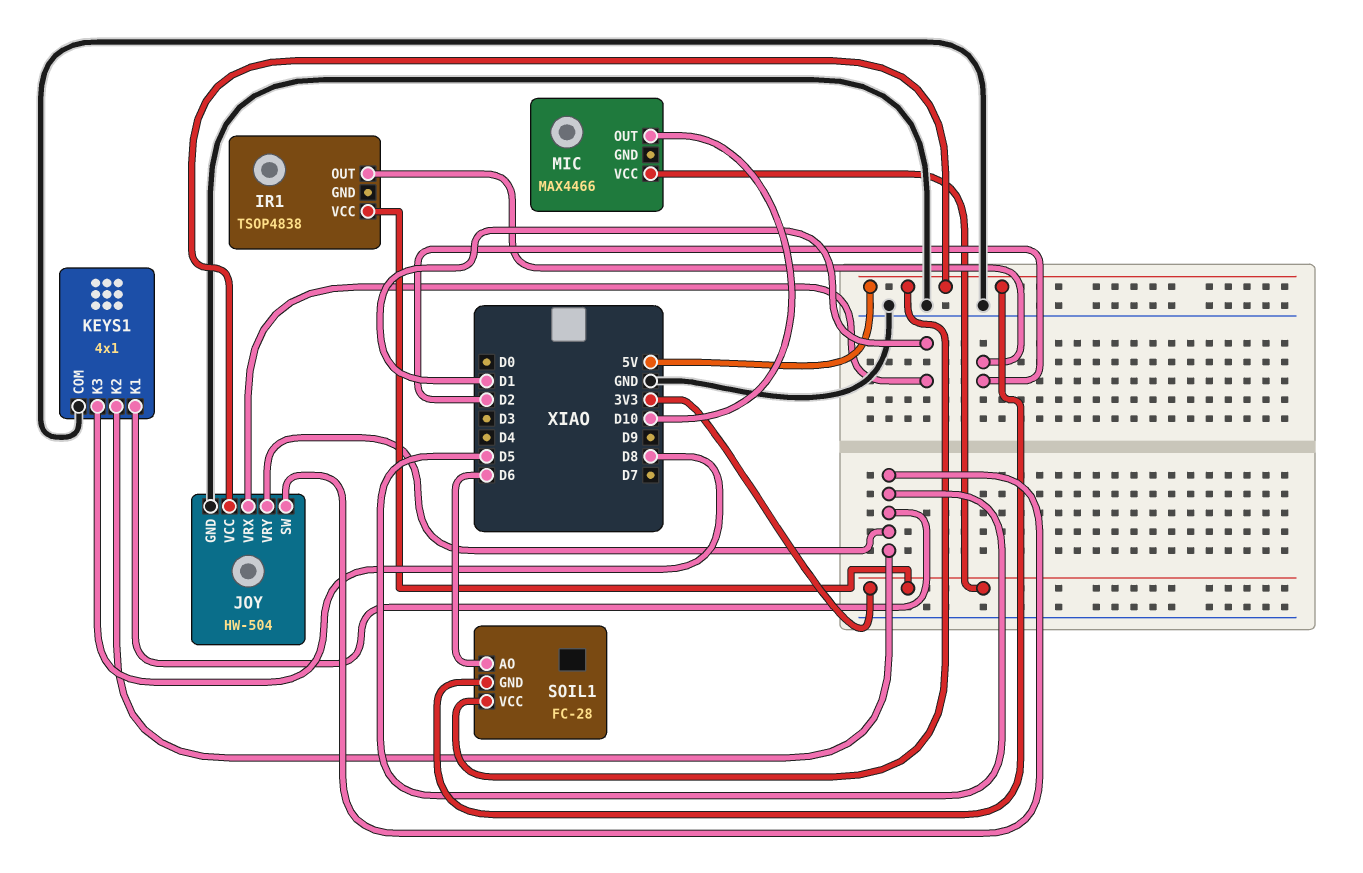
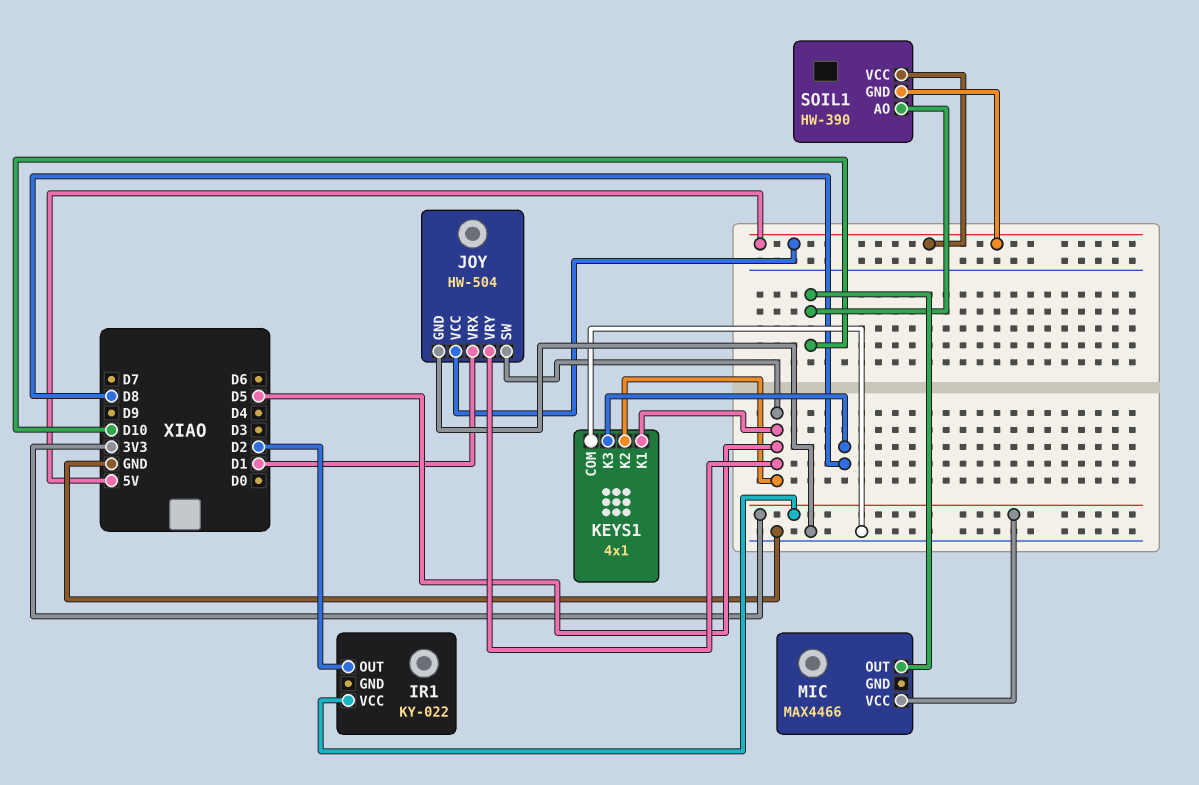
IR1: TSOP4838 -> KY-022
SOIL1: FC-28 -> HW-390
SOIL1 pin AO: D6 -> D10

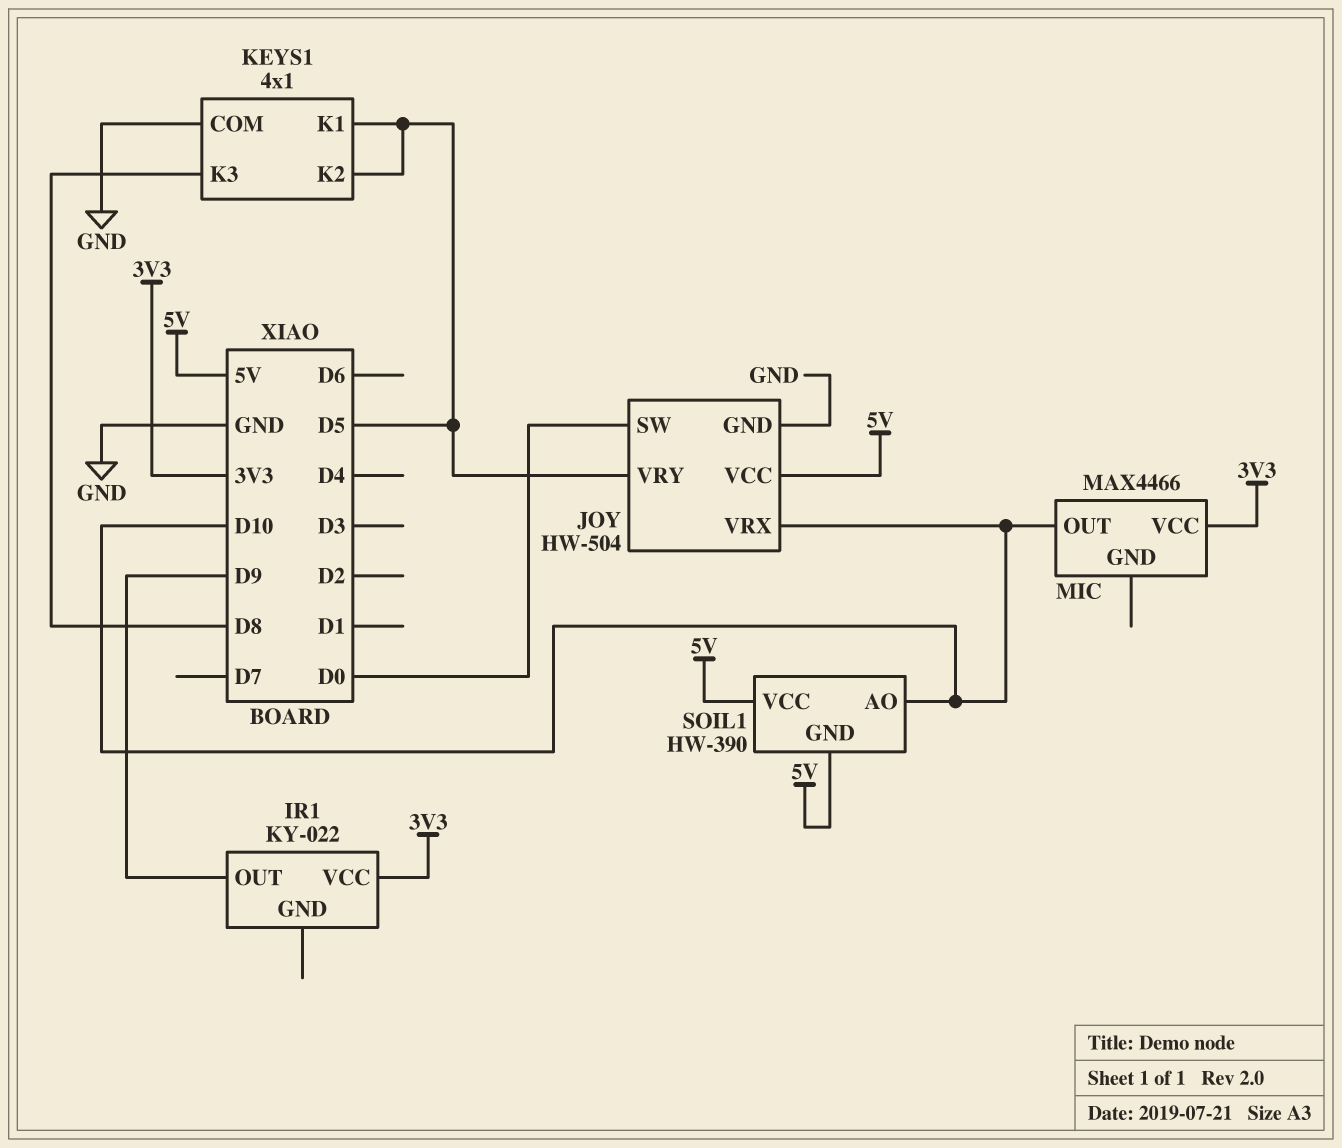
IR1 pin OUT: D2 -> D9
JOY pin SW: D5 -> D0
JOY pin VRX: D1 -> D10

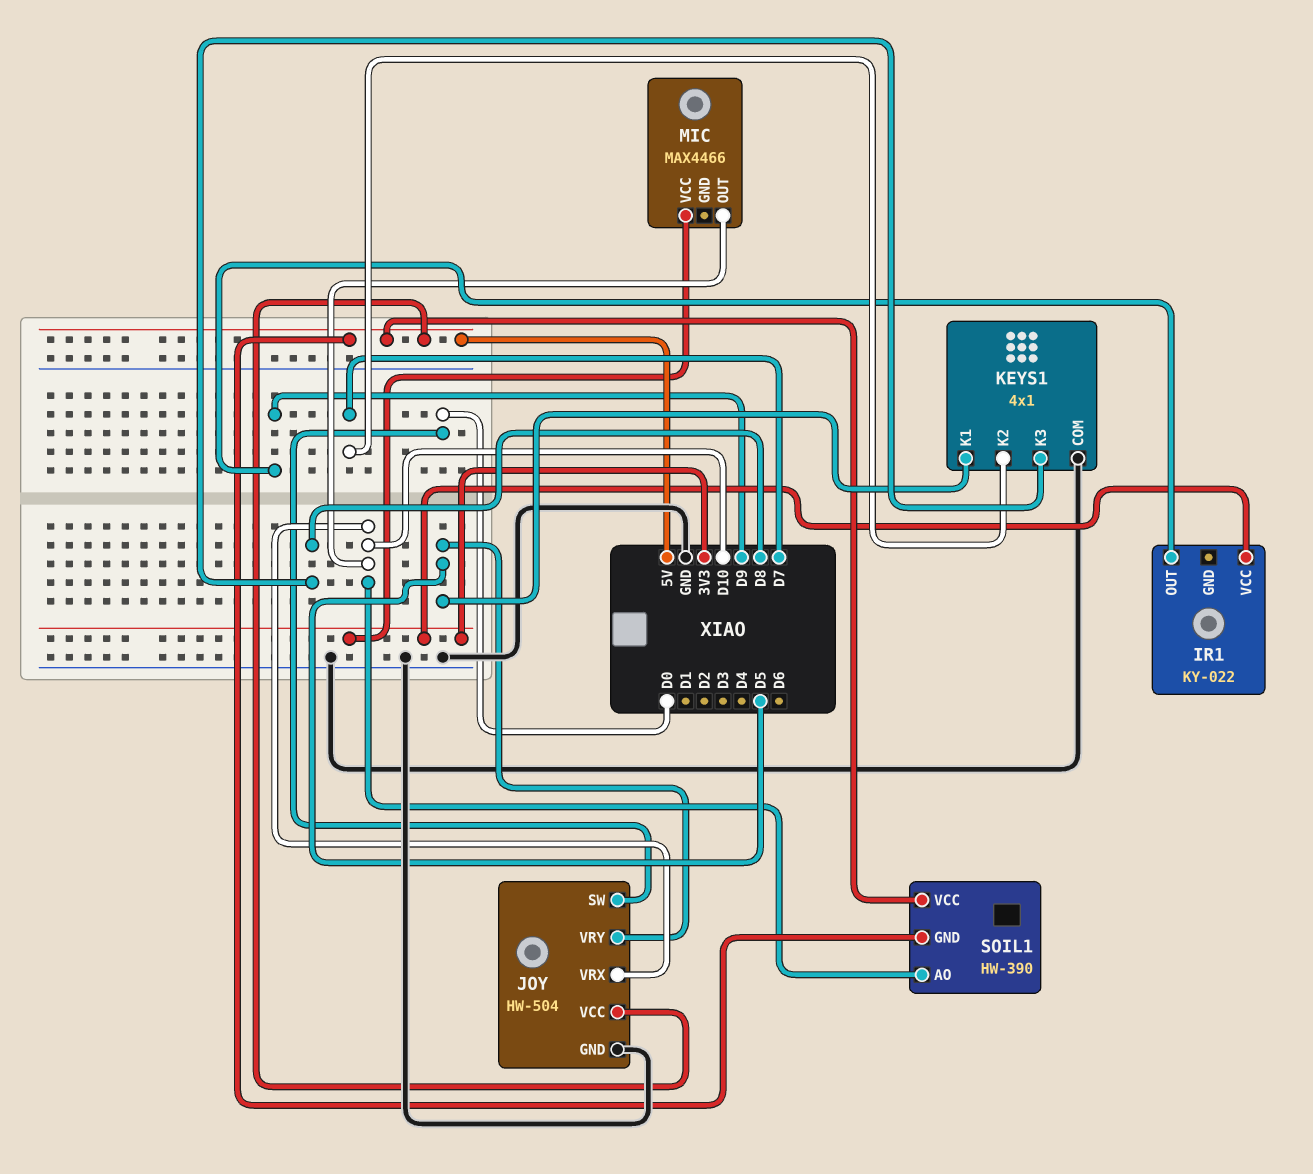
KEYS1 pin K2: D5 -> D7

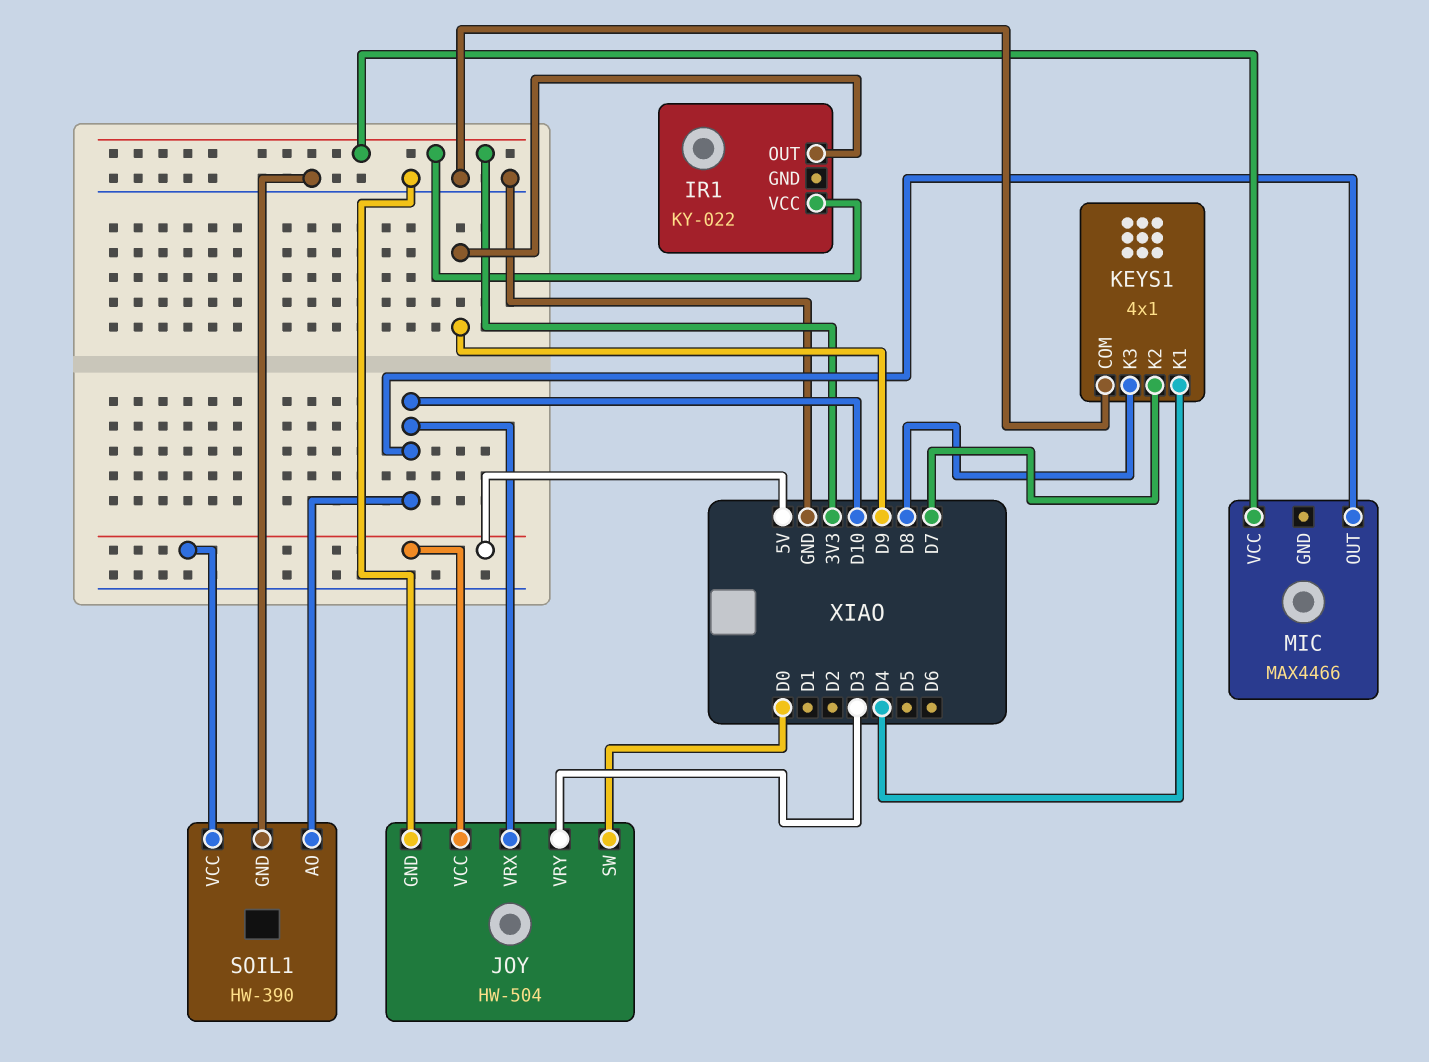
JOY pin VRY: D5 -> D3
KEYS1 pin K1: D5 -> D4
SOIL1 pin GND: 5V -> GND

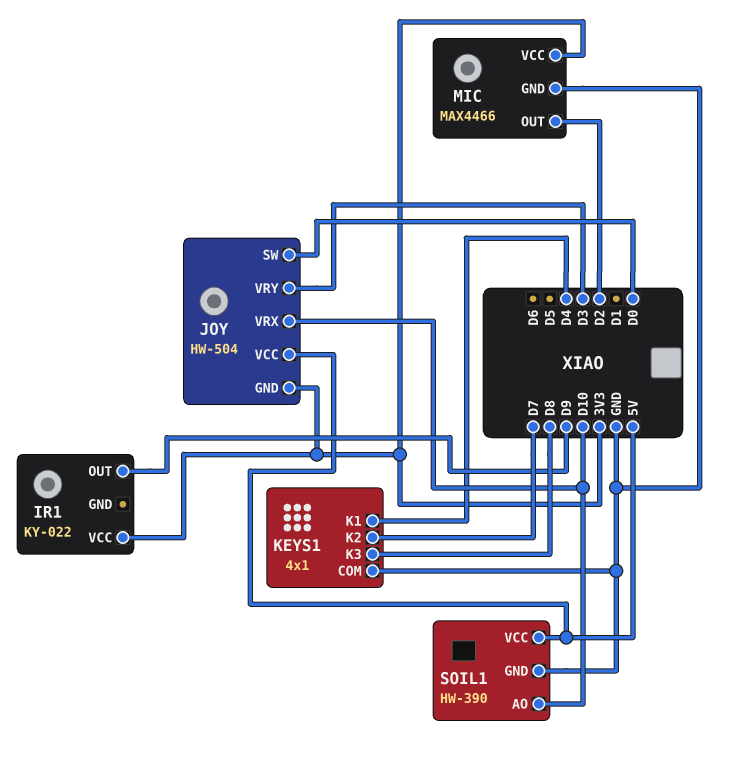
JOY pin GND: GND -> 3V3
MIC pin GND: none -> GND
MIC pin OUT: D10 -> D2

